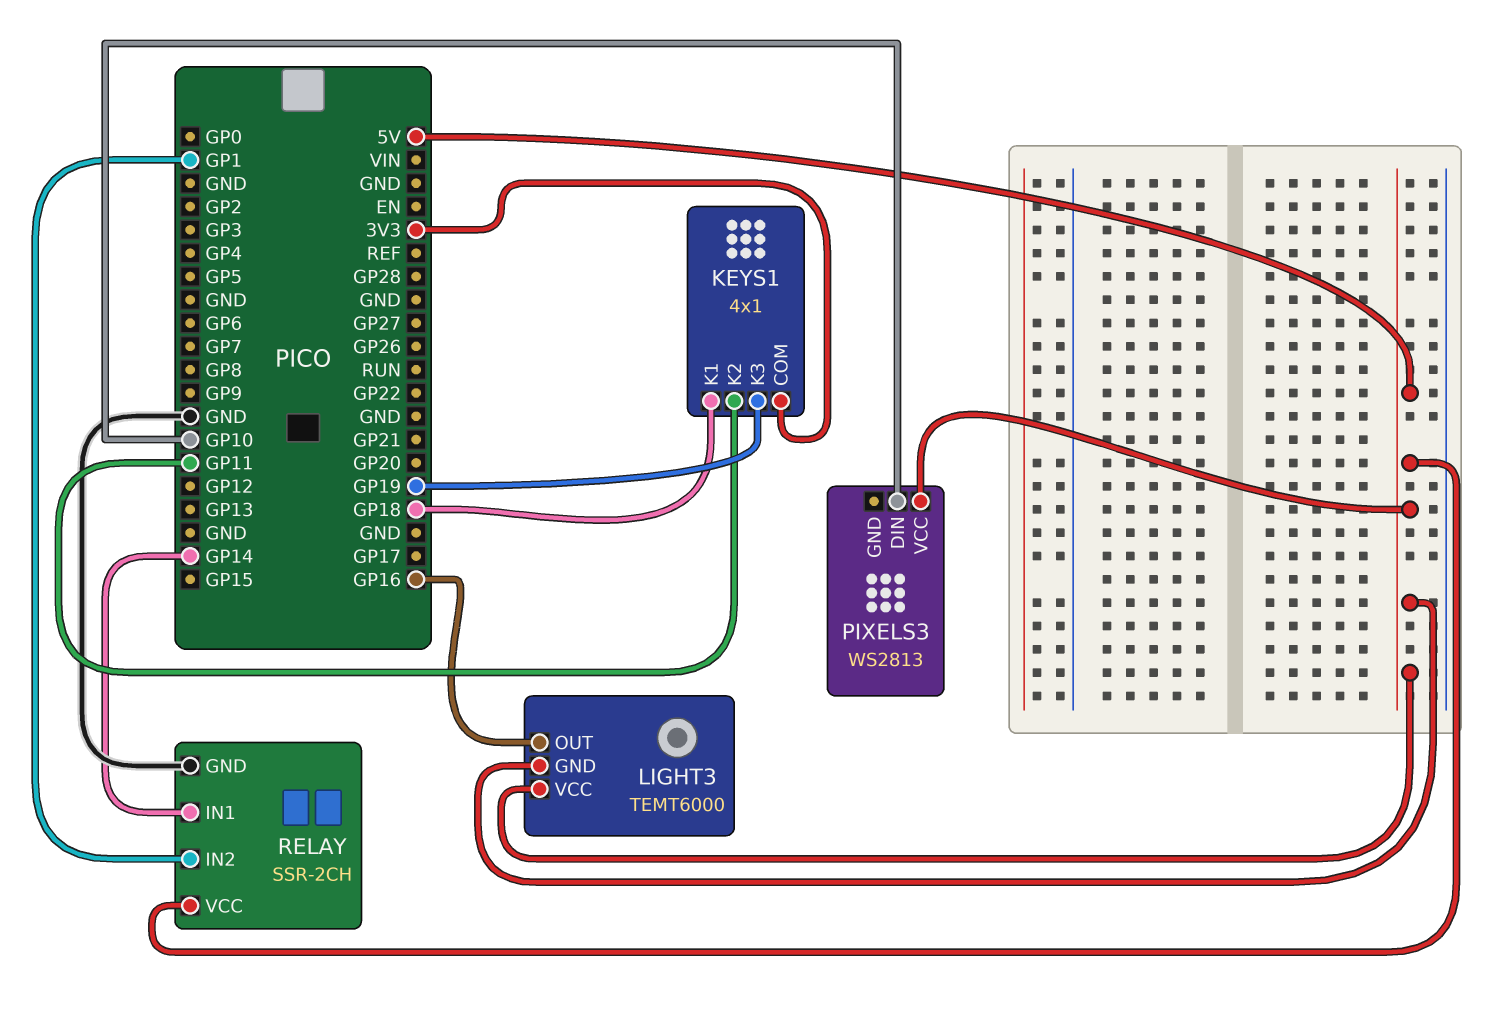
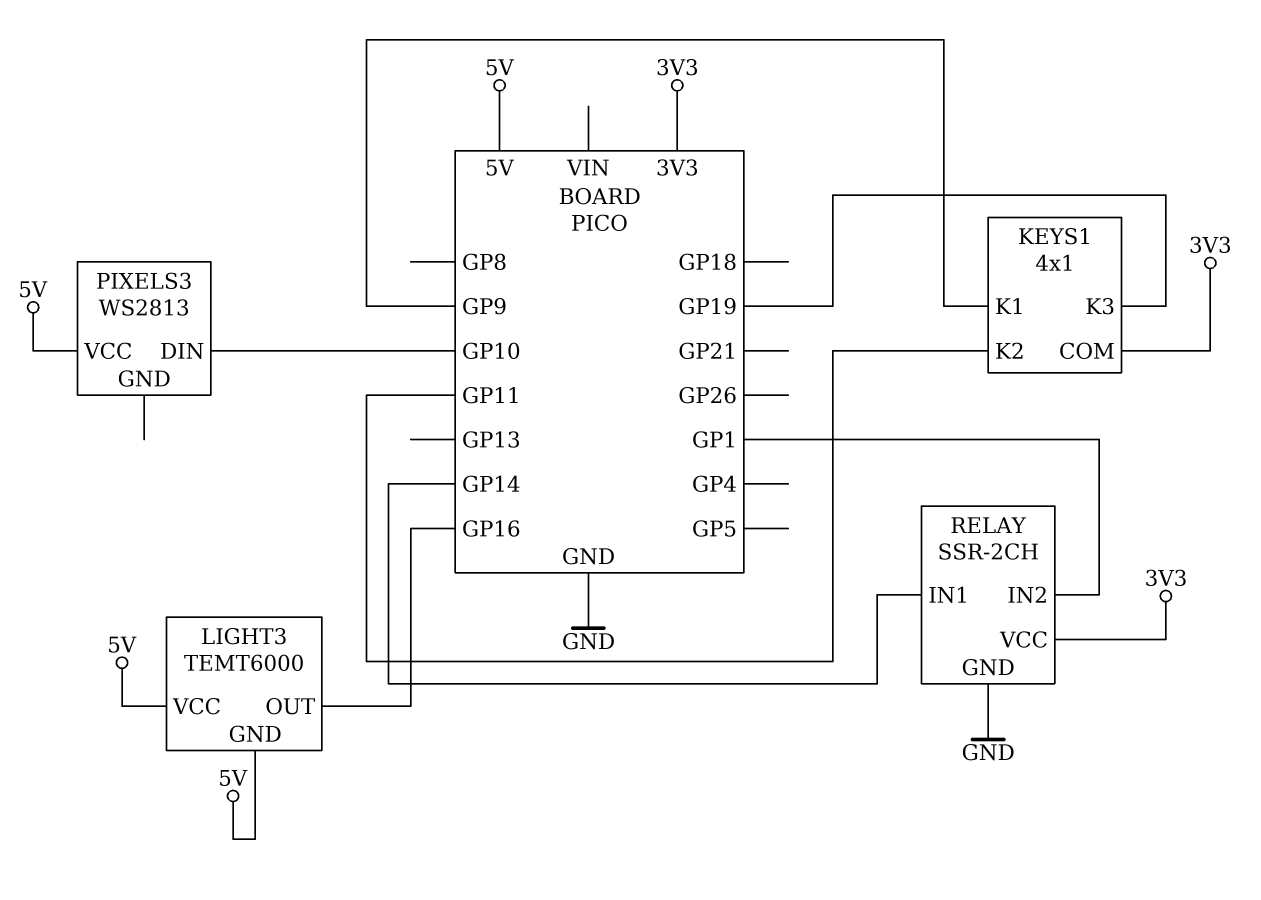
KEYS1 pin K1: GP18 -> GP9
RELAY pin VCC: 5V -> 3V3

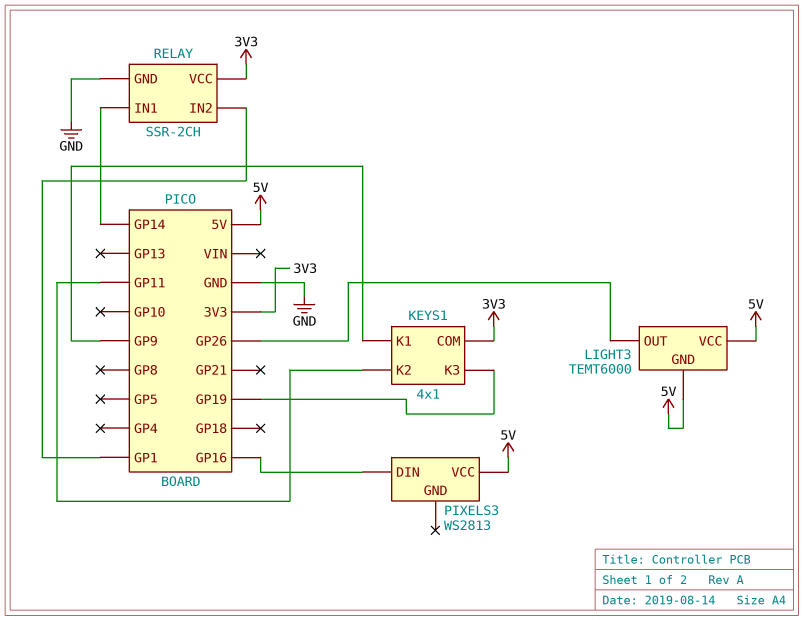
LIGHT3 pin OUT: GP16 -> GP26
PIXELS3 pin DIN: GP10 -> GP16

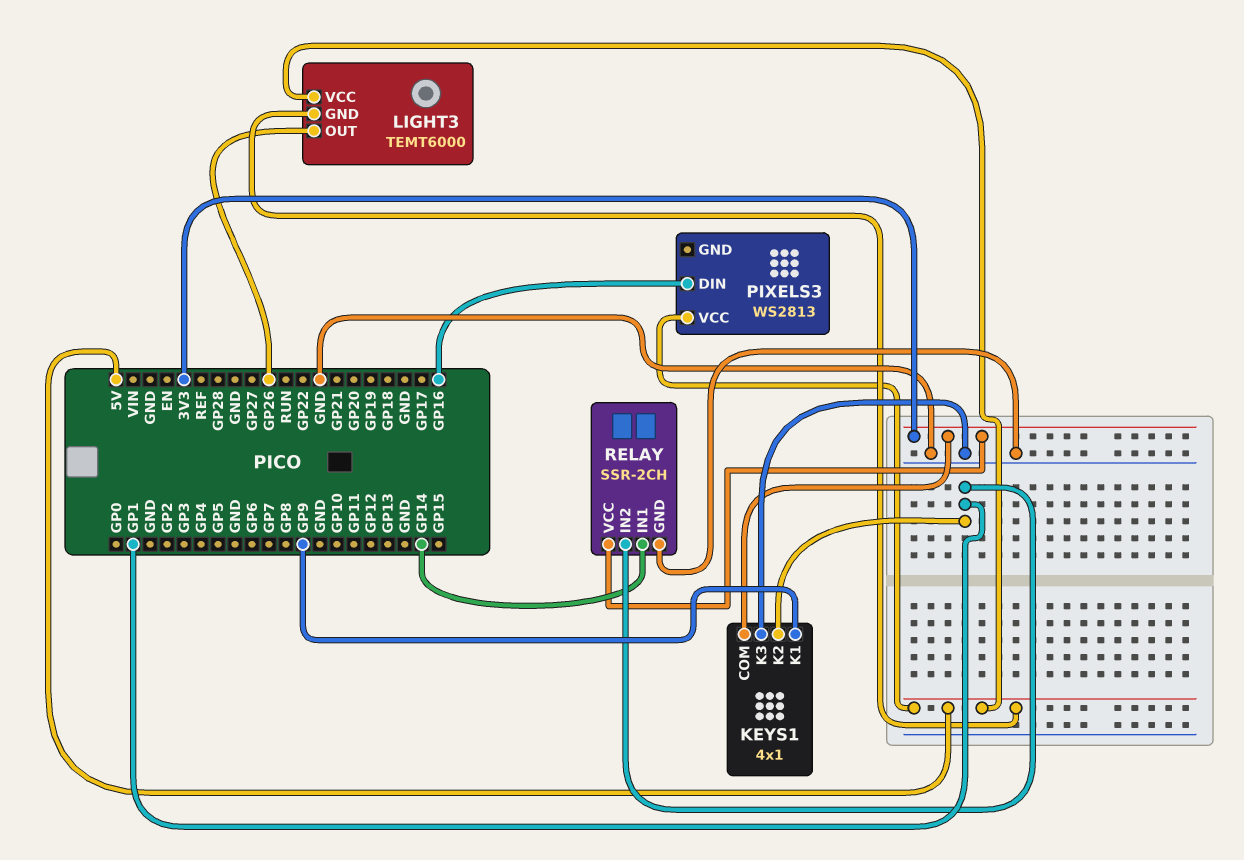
KEYS1 pin K2: GP11 -> GP1
KEYS1 pin K3: GP19 -> GND

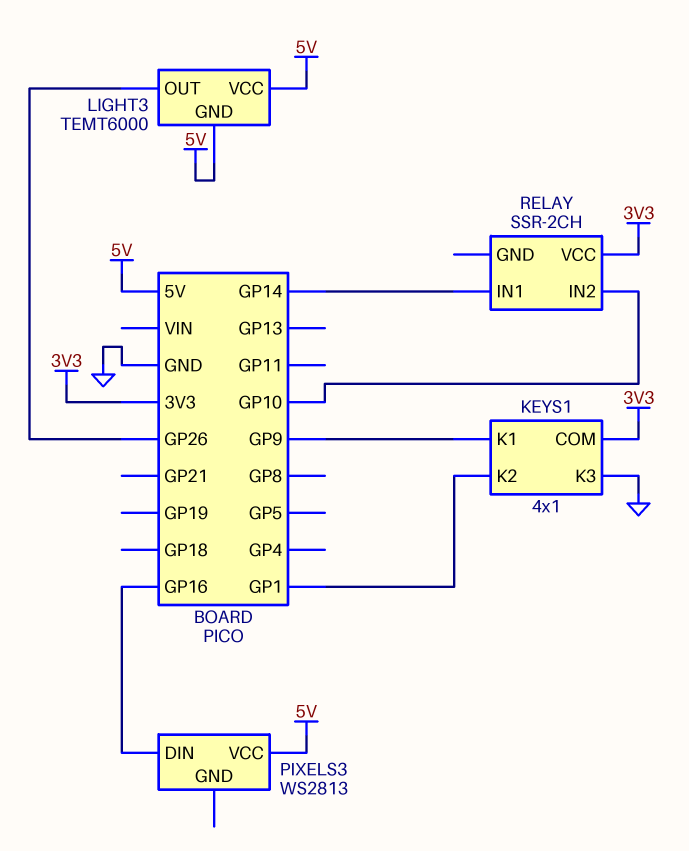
RELAY pin GND: GND -> none
RELAY pin IN2: GP1 -> GP10

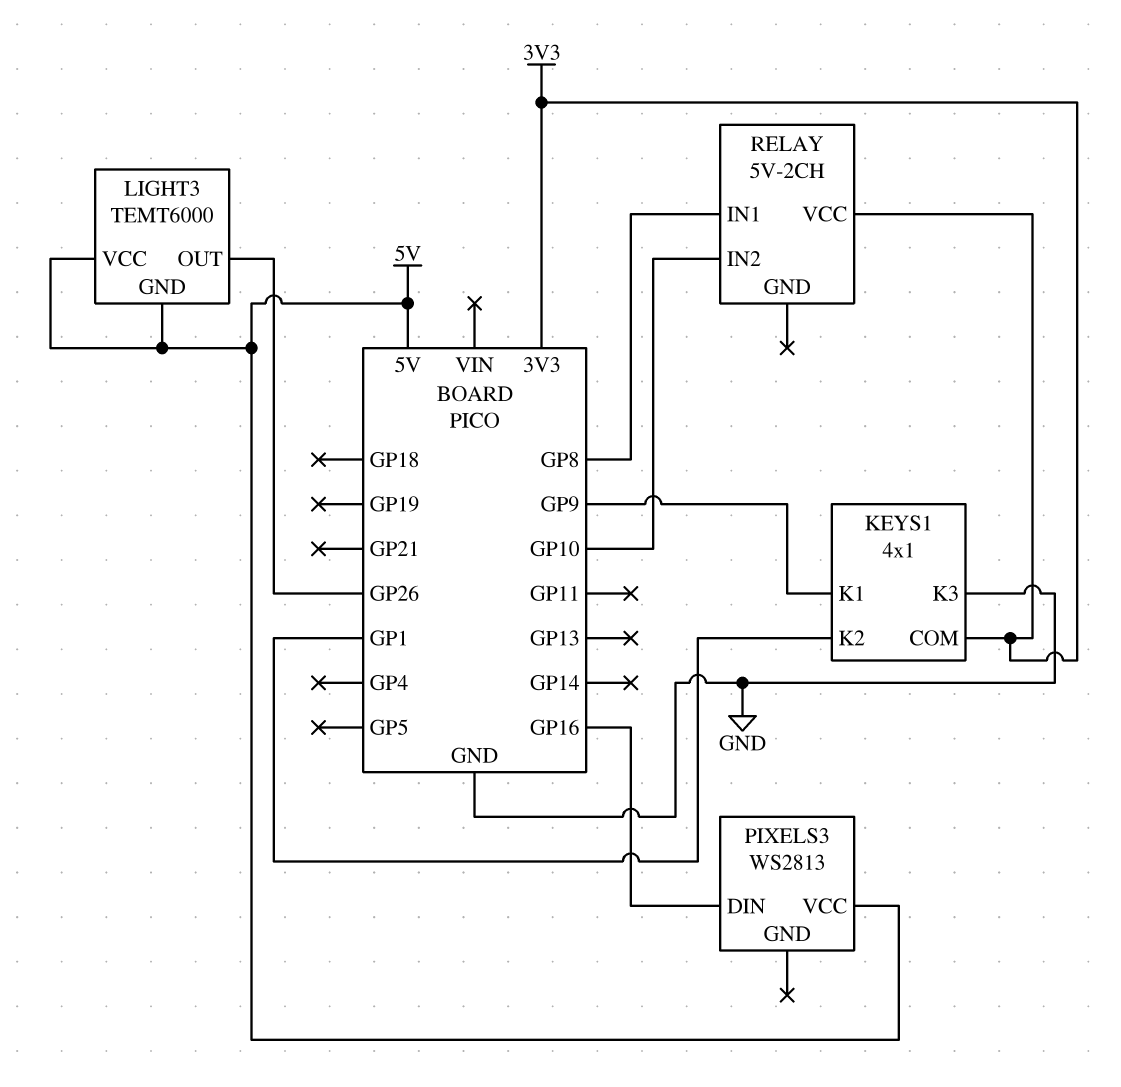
RELAY: SSR-2CH -> 5V-2CH
RELAY pin IN1: GP14 -> GP8

